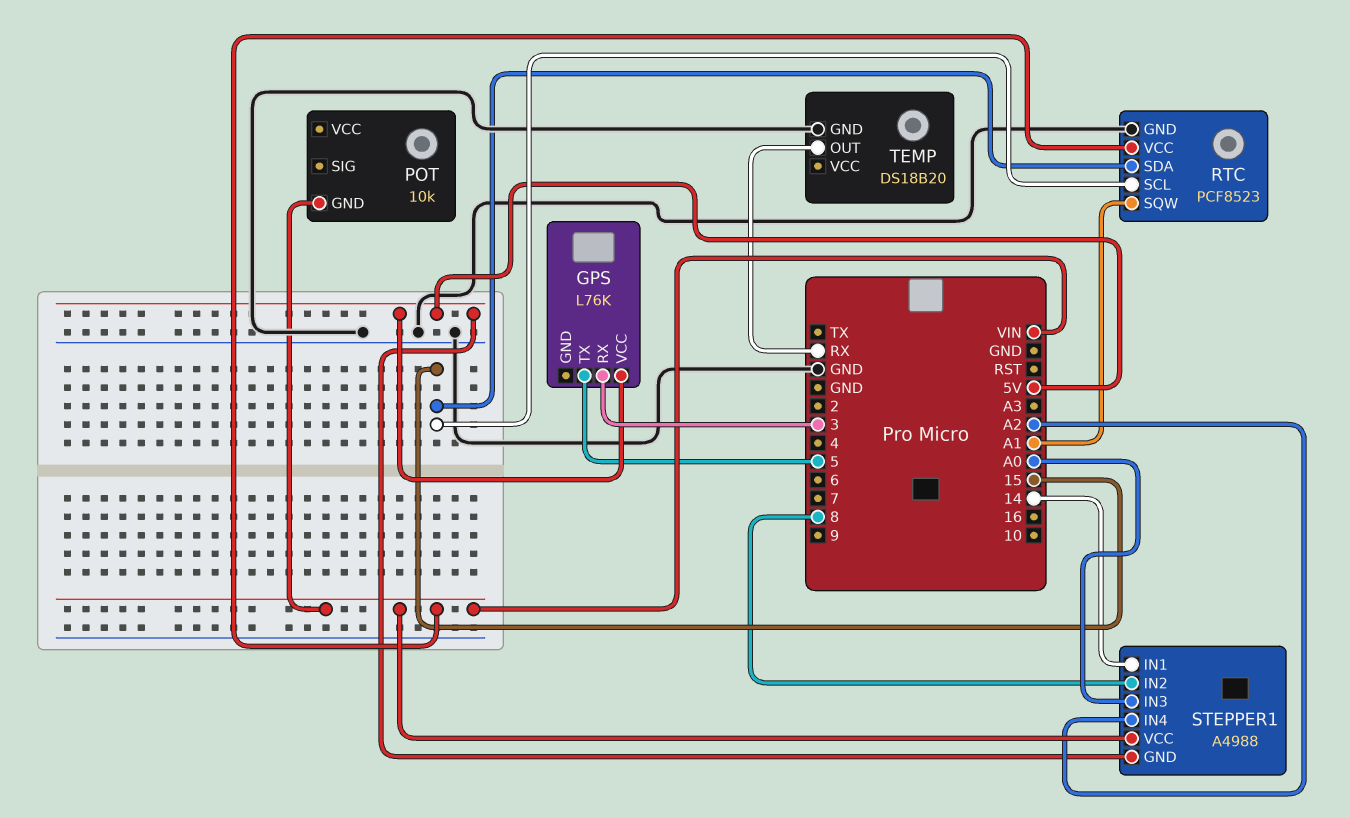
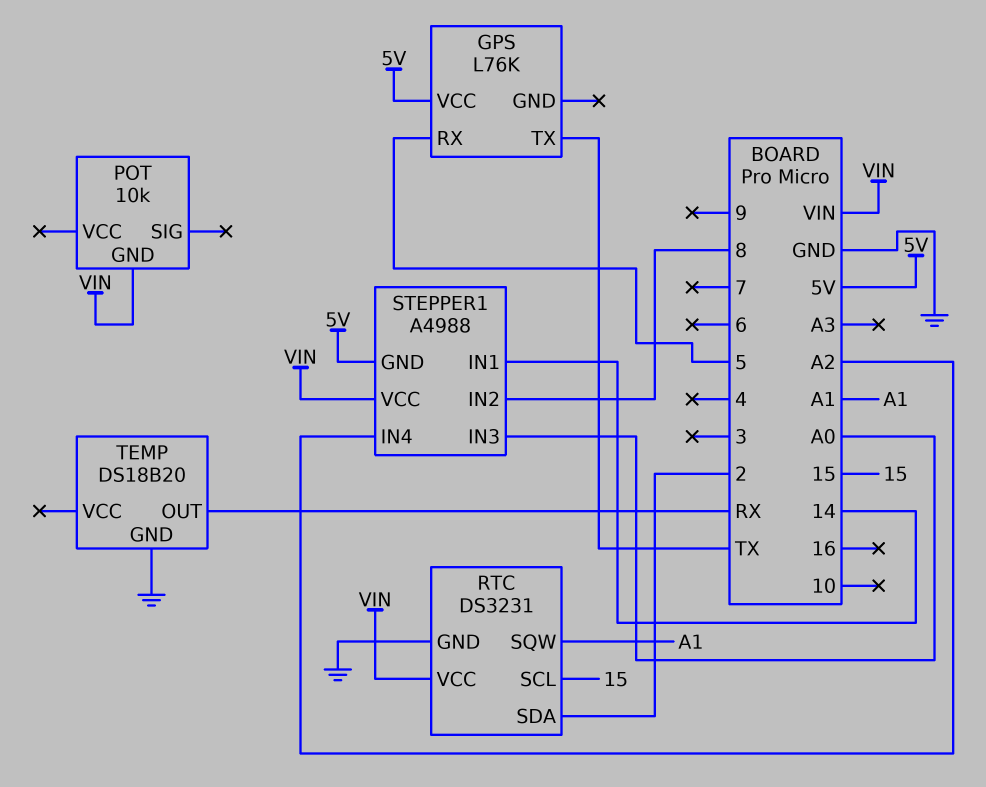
GPS pin RX: 3 -> 5
GPS pin TX: 5 -> TX
RTC: PCF8523 -> DS3231
RTC pin SDA: 15 -> 2

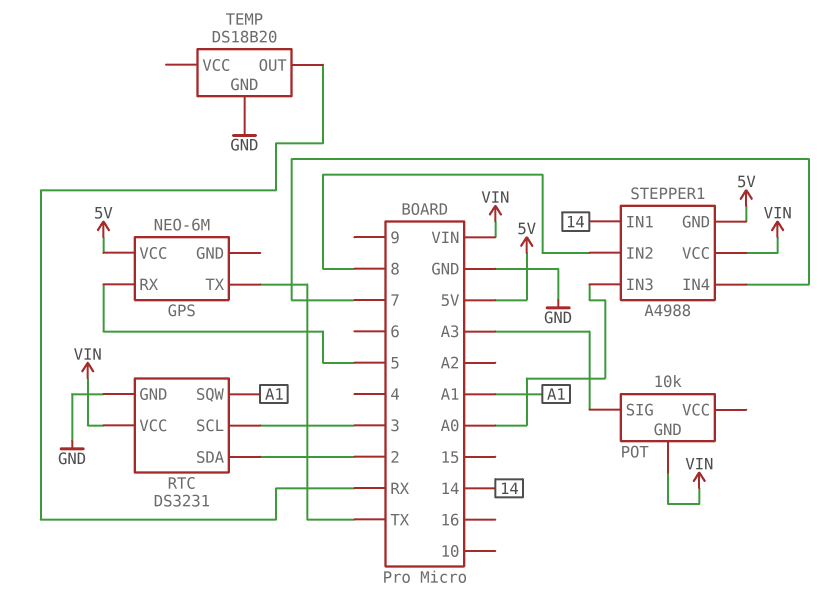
GPS: L76K -> NEO-6M
POT pin SIG: none -> A3
RTC pin SCL: 15 -> 3
STEPPER1 pin IN4: A2 -> 7

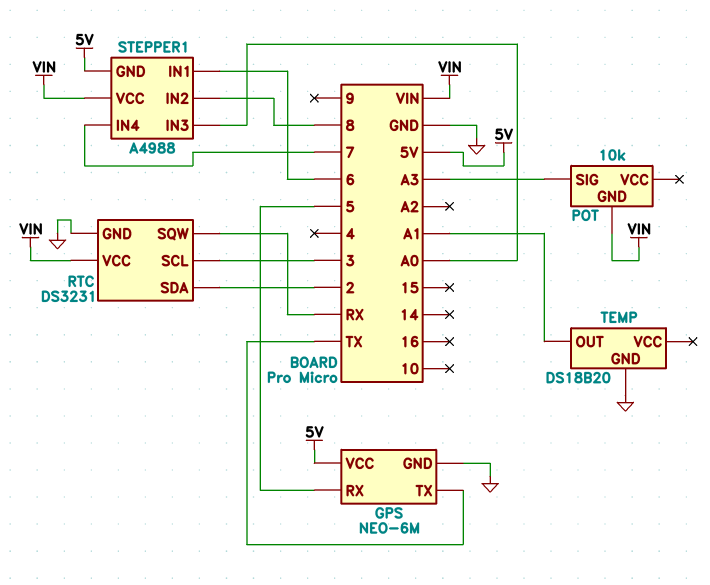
GPS pin GND: none -> GND
RTC pin SQW: A1 -> RX
STEPPER1 pin IN1: 14 -> 6
TEMP pin OUT: RX -> A1

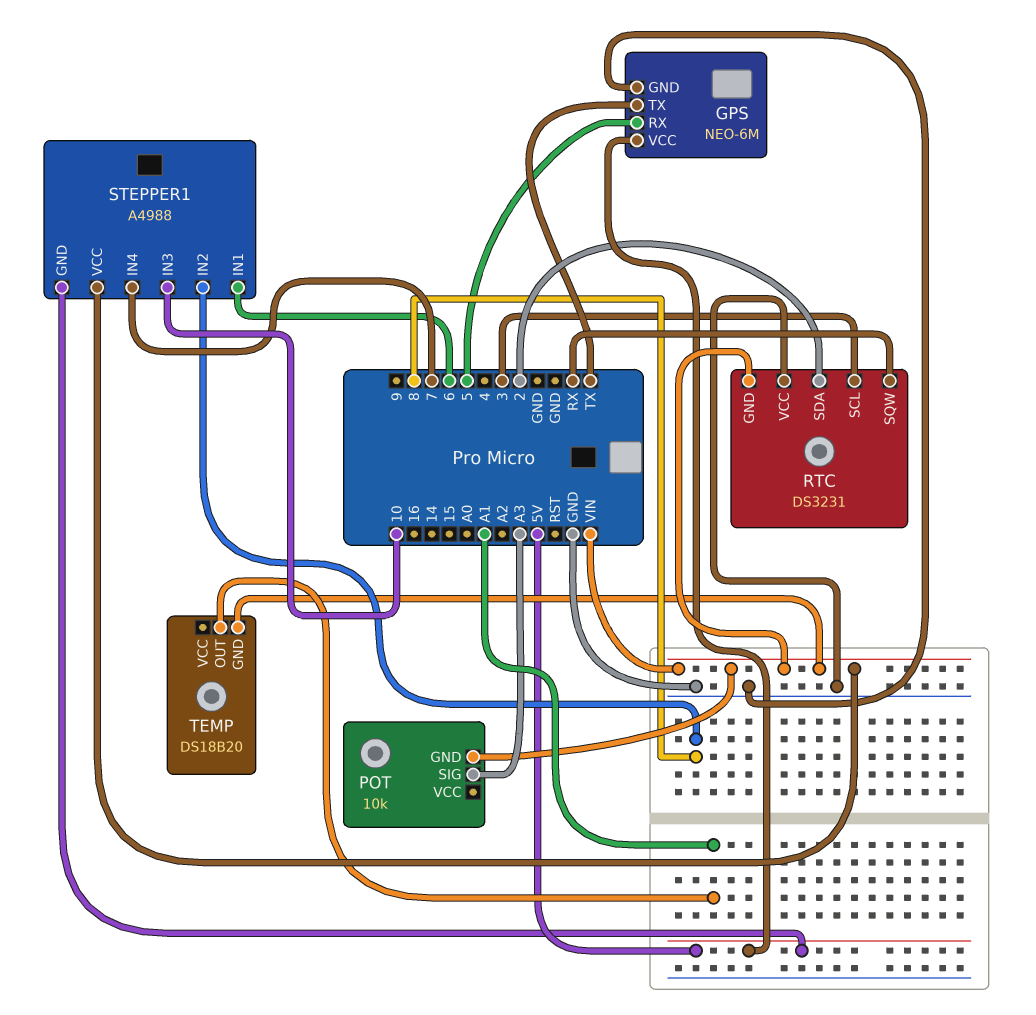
RTC pin GND: GND -> VIN
RTC pin VCC: VIN -> GND
STEPPER1 pin IN3: A0 -> 10
TEMP pin GND: GND -> VIN

